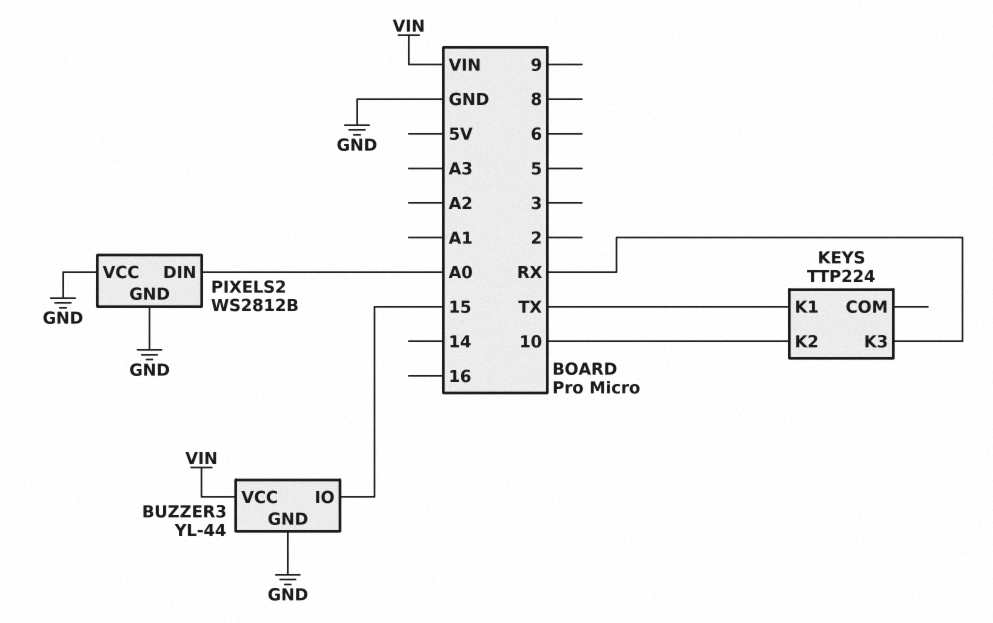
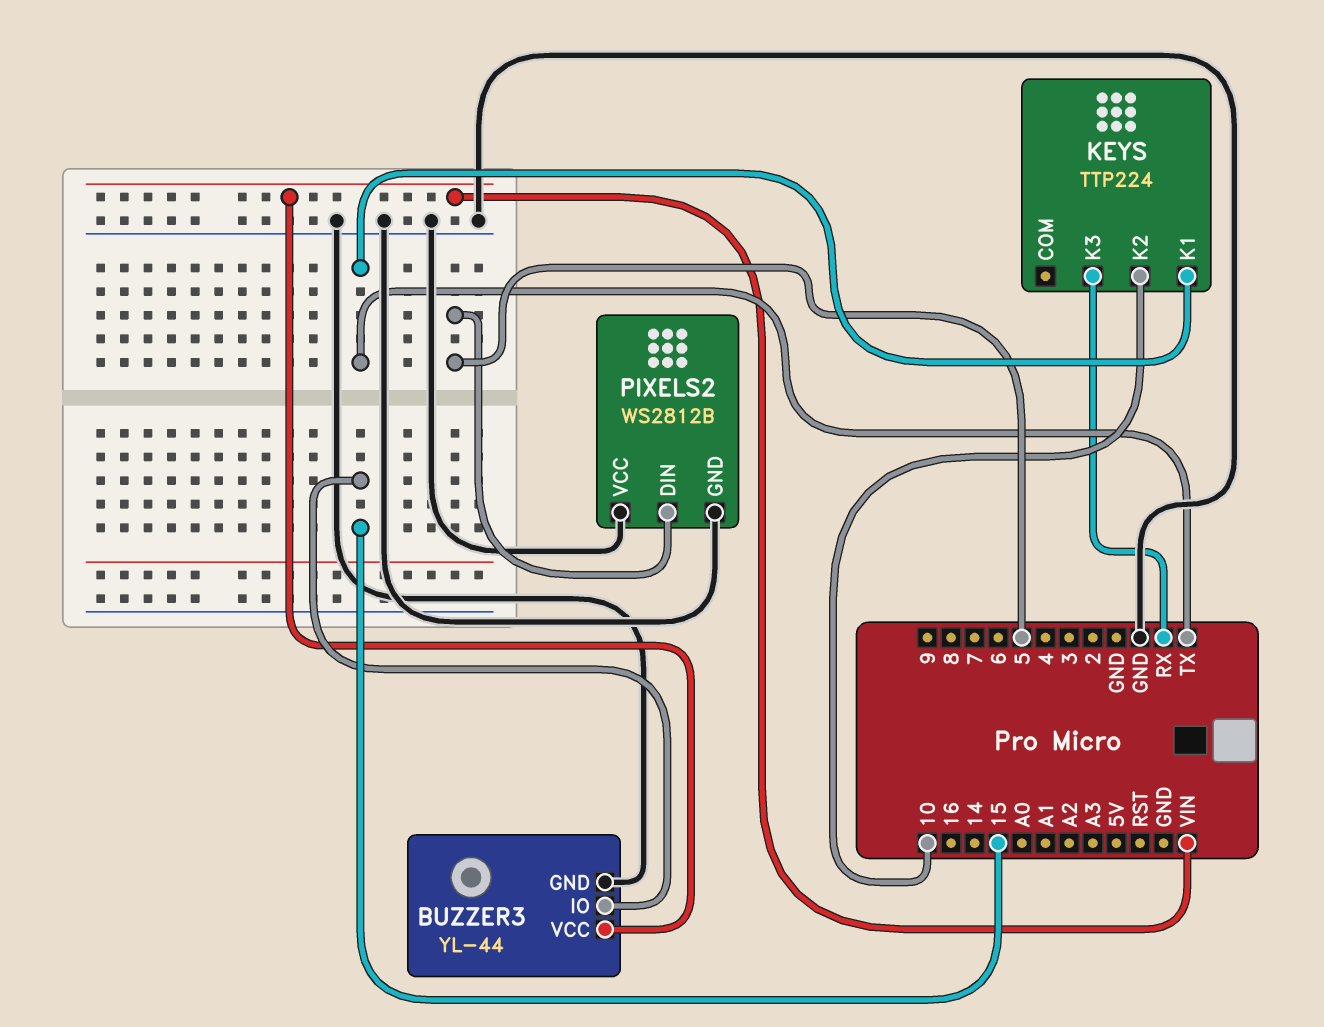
PIXELS2 pin DIN: A0 -> 5

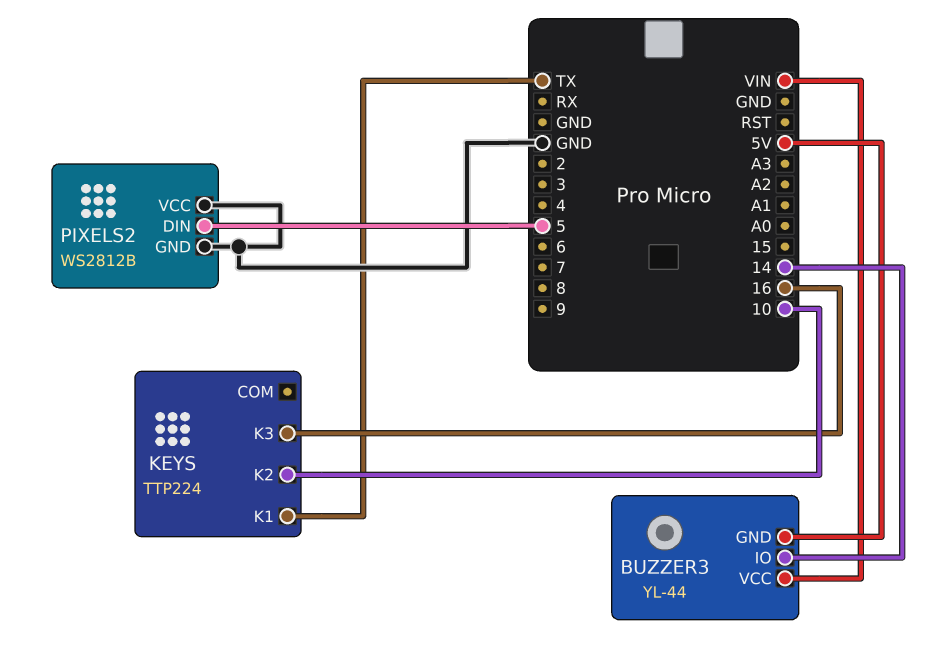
BUZZER3 pin GND: GND -> 5V
BUZZER3 pin IO: 15 -> 14
KEYS pin K3: RX -> 16

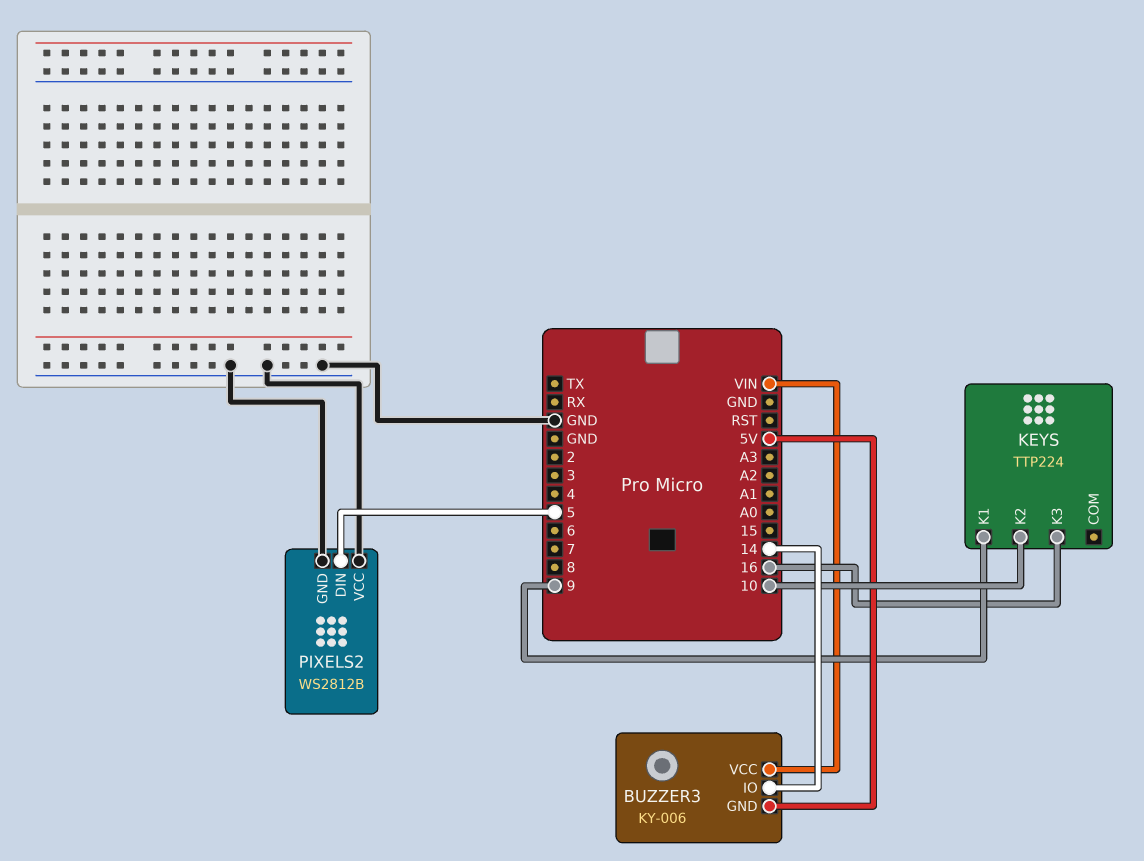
BUZZER3: YL-44 -> KY-006
KEYS pin K1: TX -> 9

